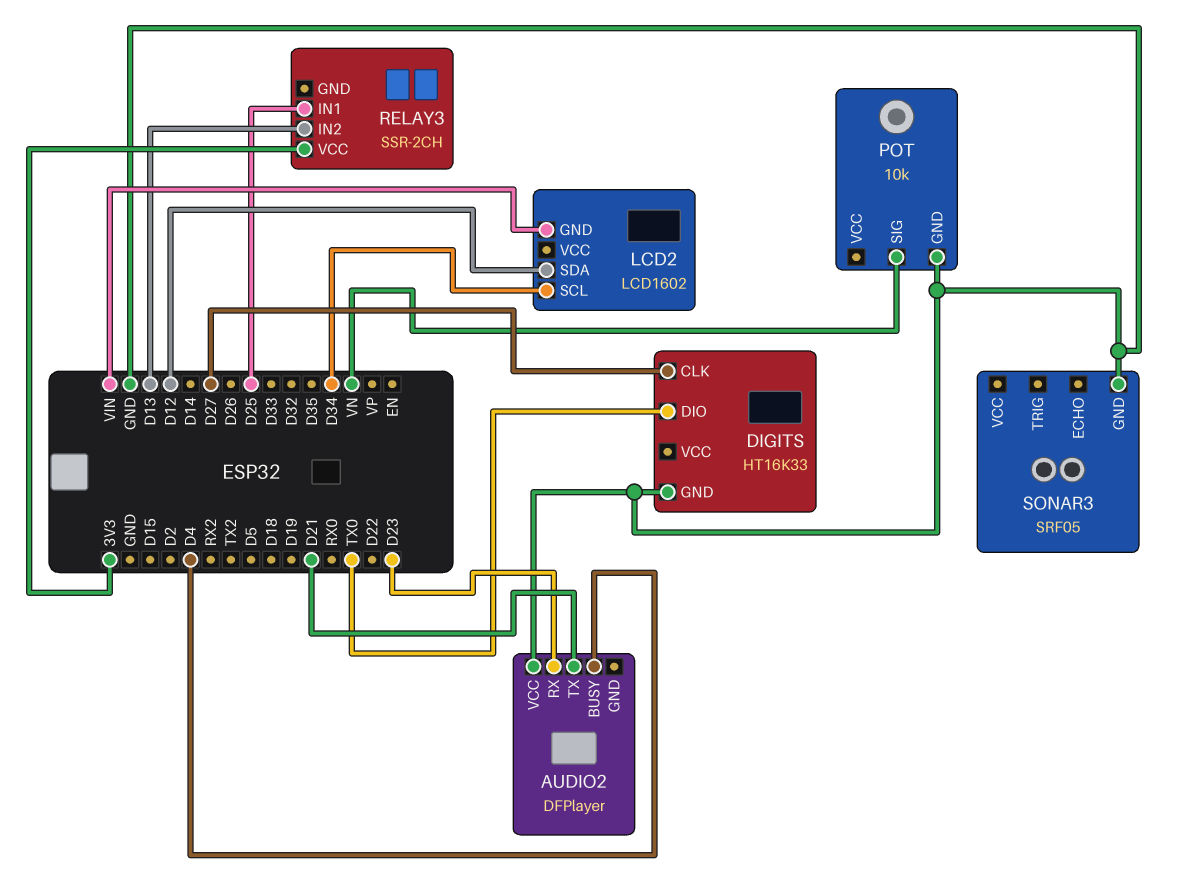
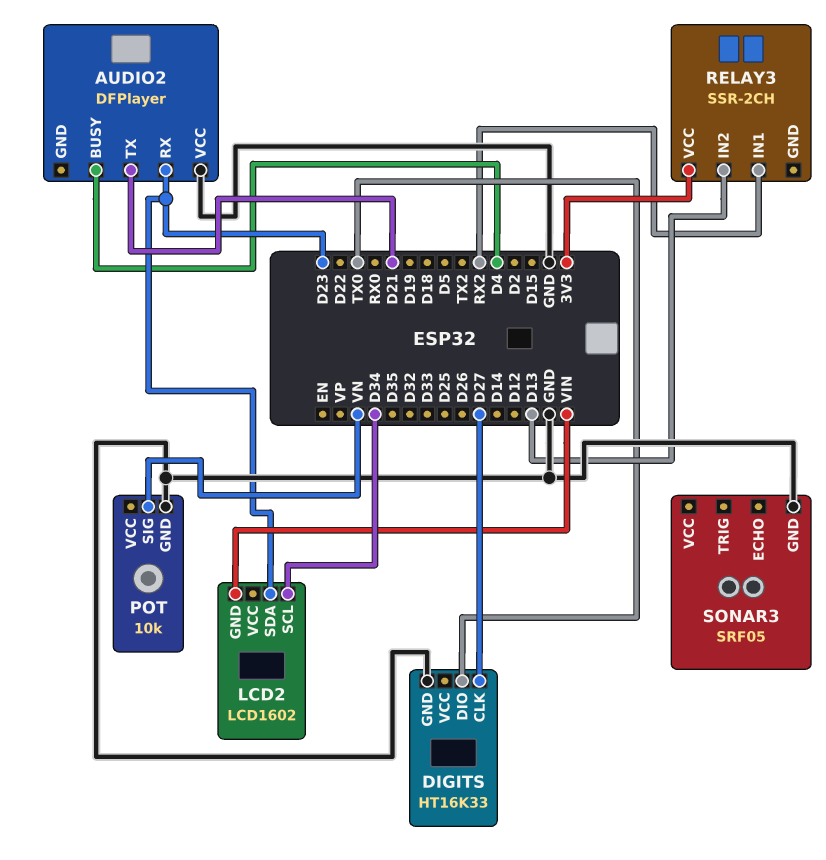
LCD2 pin SDA: D12 -> D23
RELAY3 pin IN1: D25 -> RX2

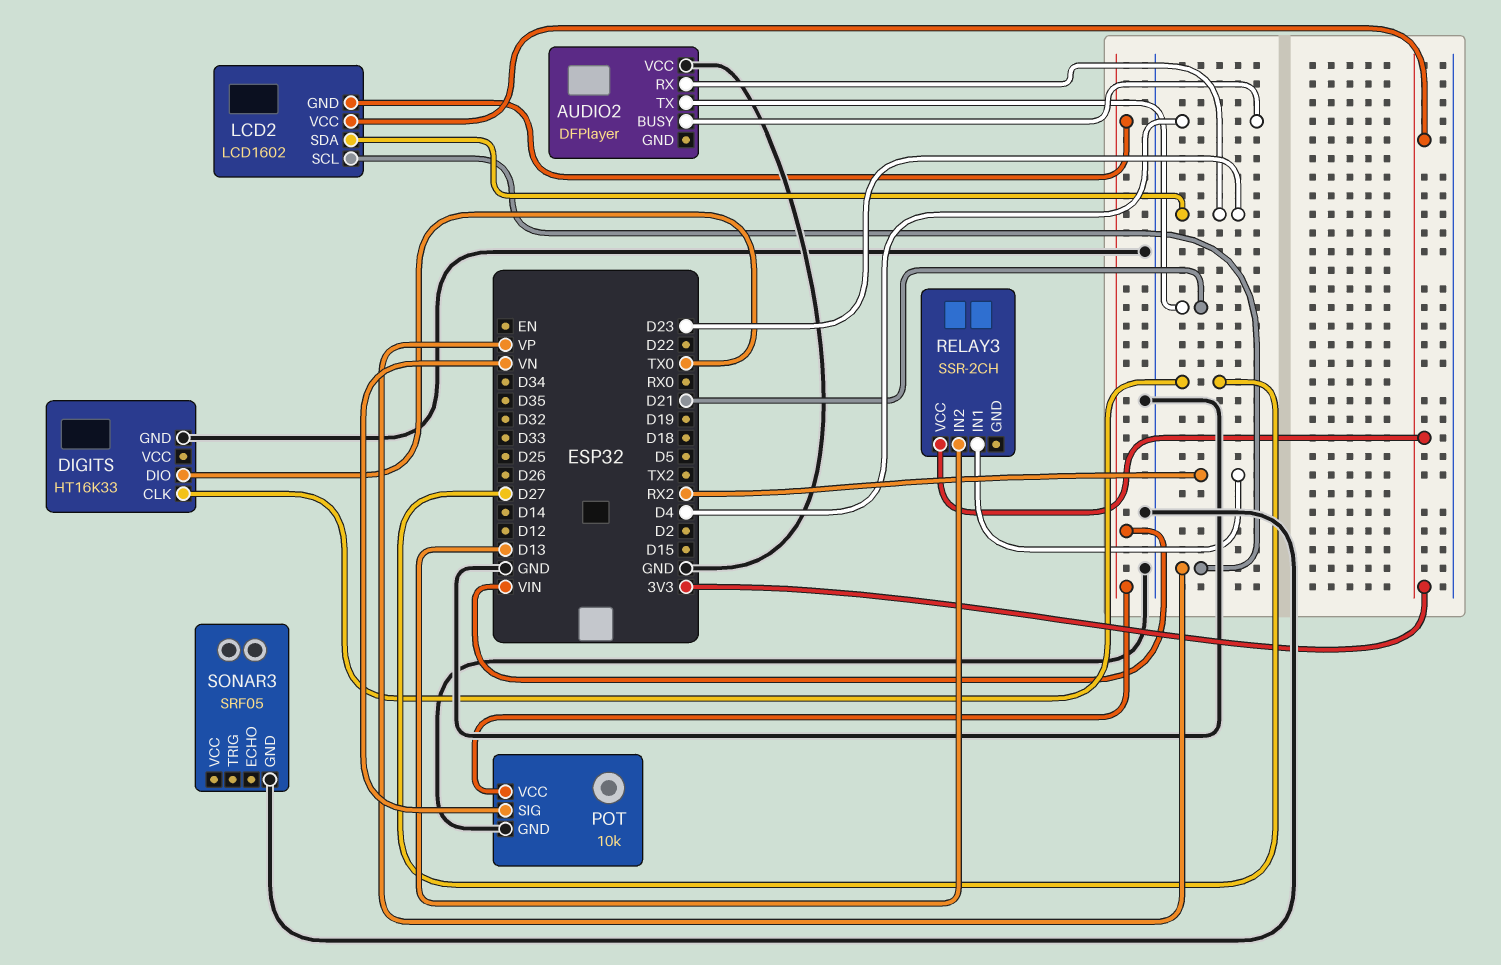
LCD2 pin SCL: D34 -> VP
LCD2 pin VCC: none -> 3V3
POT pin VCC: none -> VIN

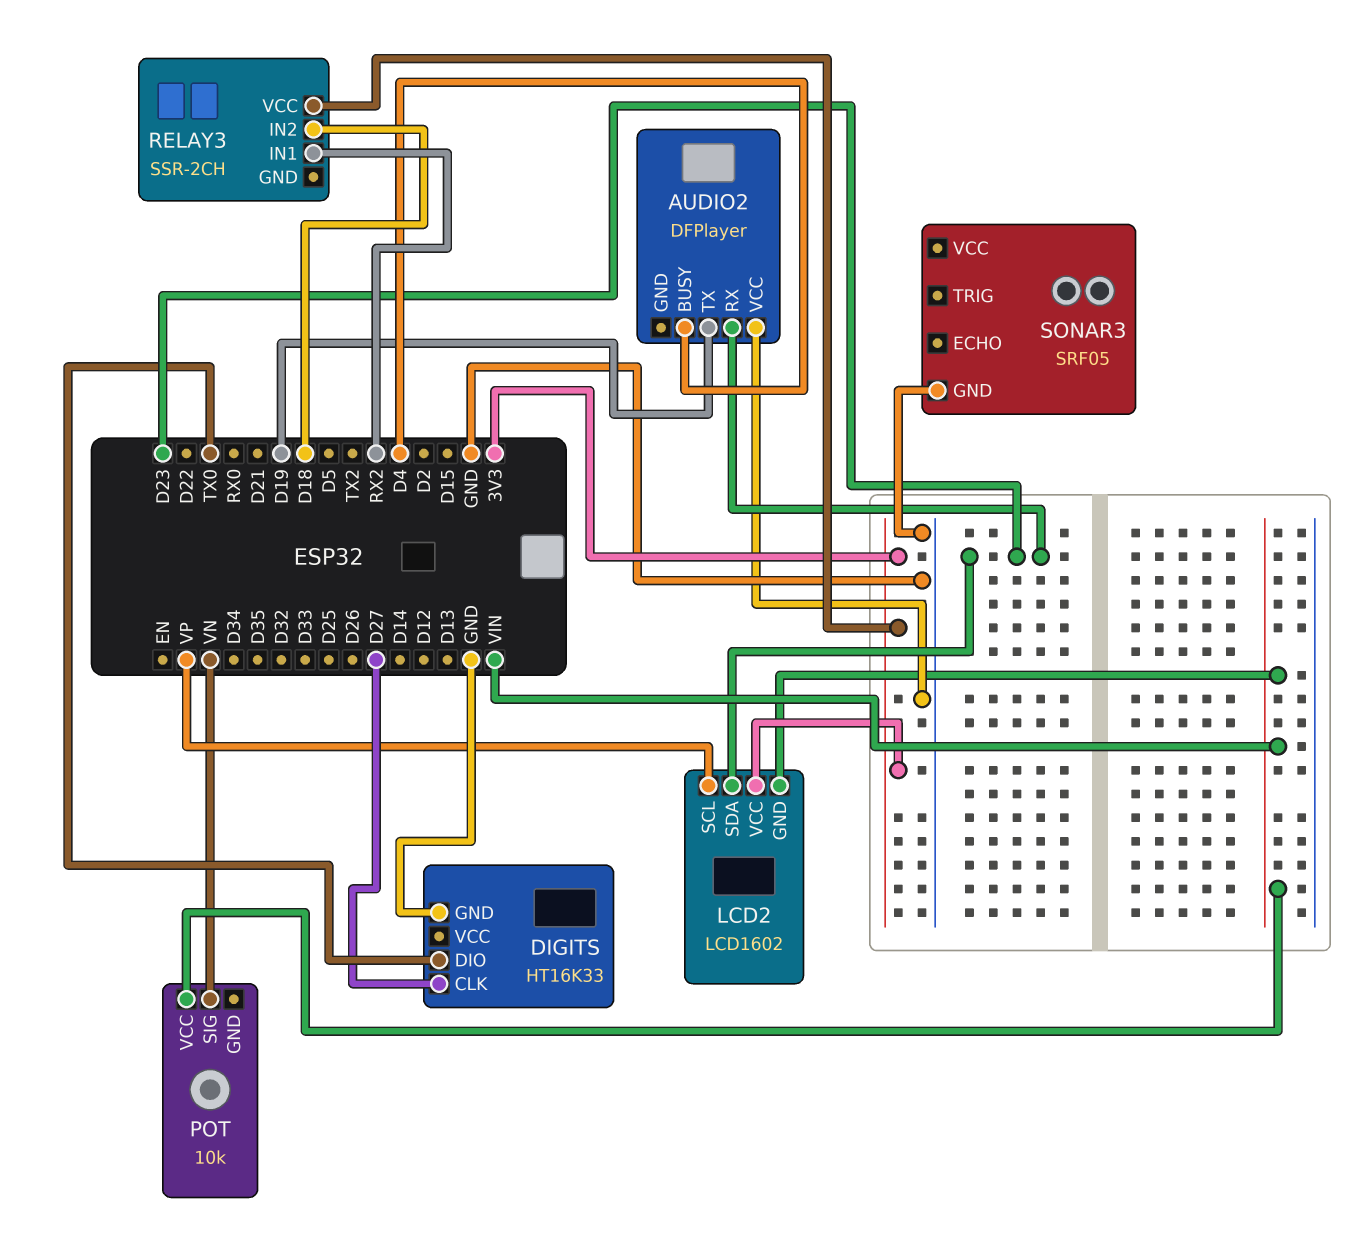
AUDIO2 pin TX: D21 -> D19
POT pin GND: GND -> none
RELAY3 pin IN2: D13 -> D18

